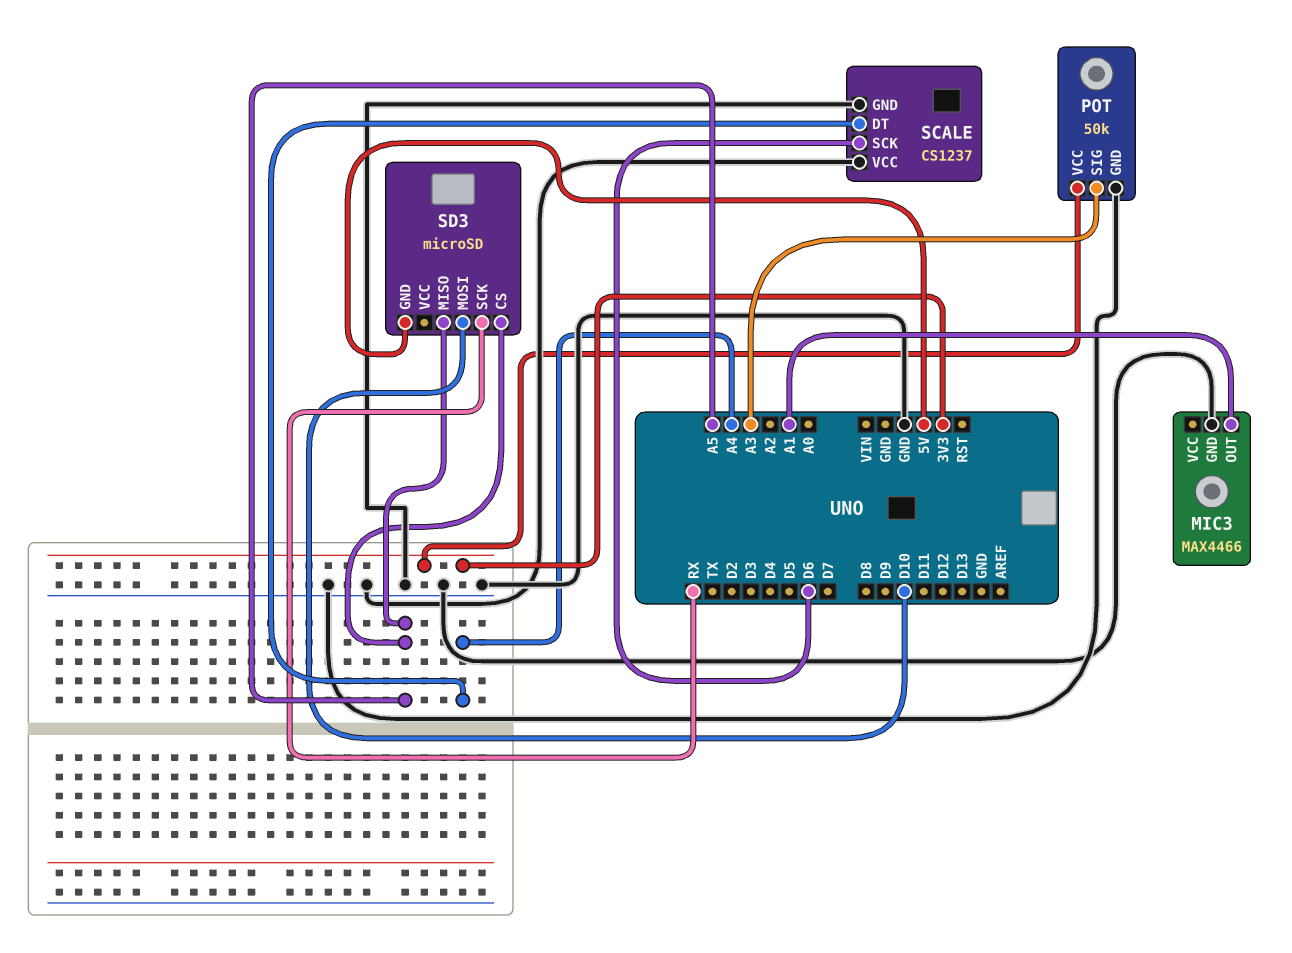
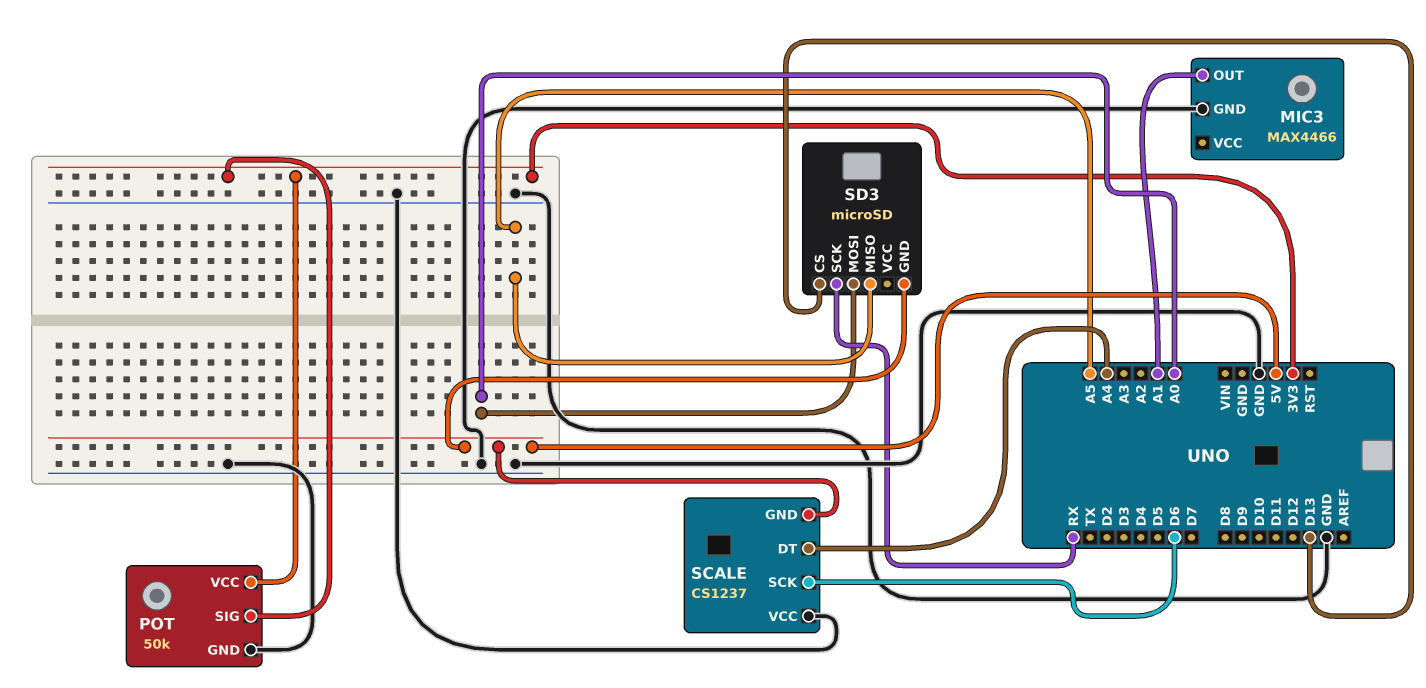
POT pin SIG: A3 -> 3V3
SCALE pin GND: GND -> 5V
SD3 pin CS: A5 -> D13
SD3 pin MOSI: D10 -> A0

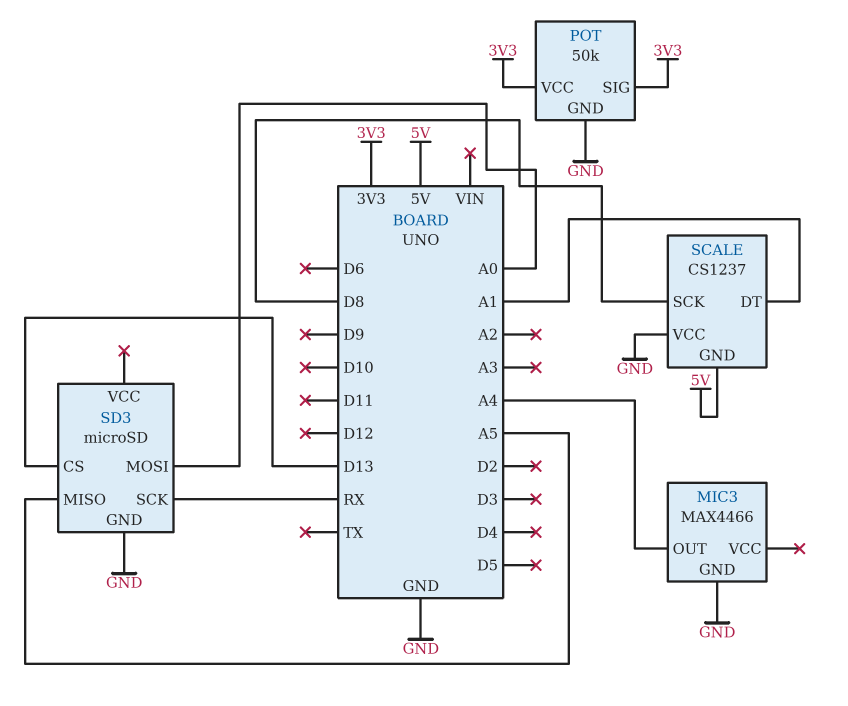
MIC3 pin OUT: A1 -> A4
SCALE pin DT: A4 -> A1
SCALE pin SCK: D6 -> D8
SD3 pin GND: 5V -> GND

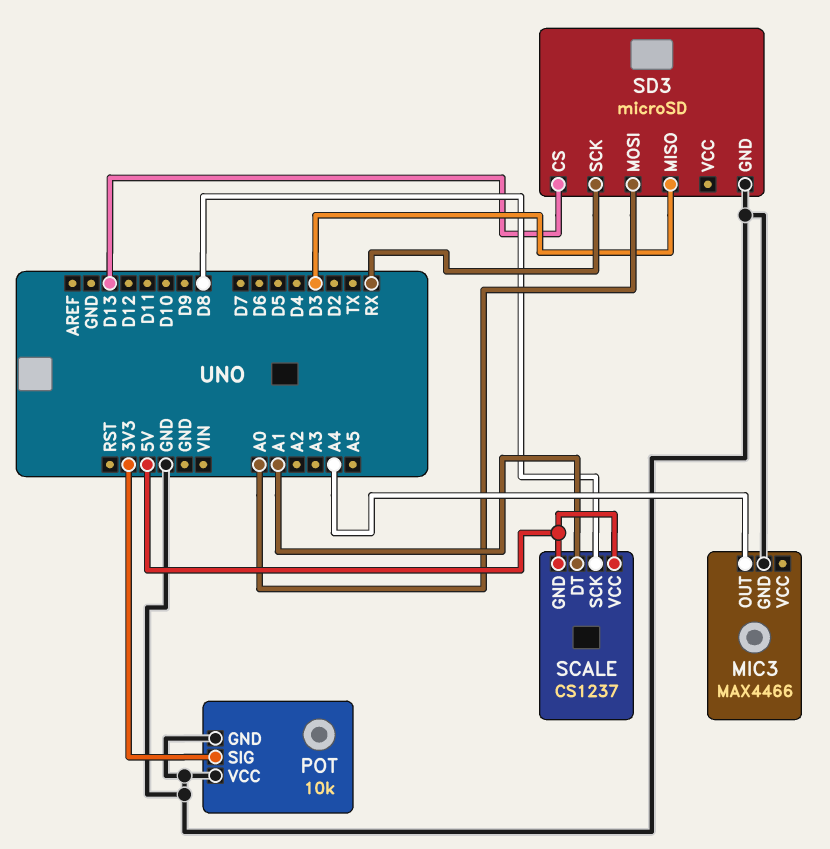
POT: 50k -> 10k
POT pin VCC: 3V3 -> GND
SCALE pin VCC: GND -> 5V
SD3 pin MISO: A5 -> D3

